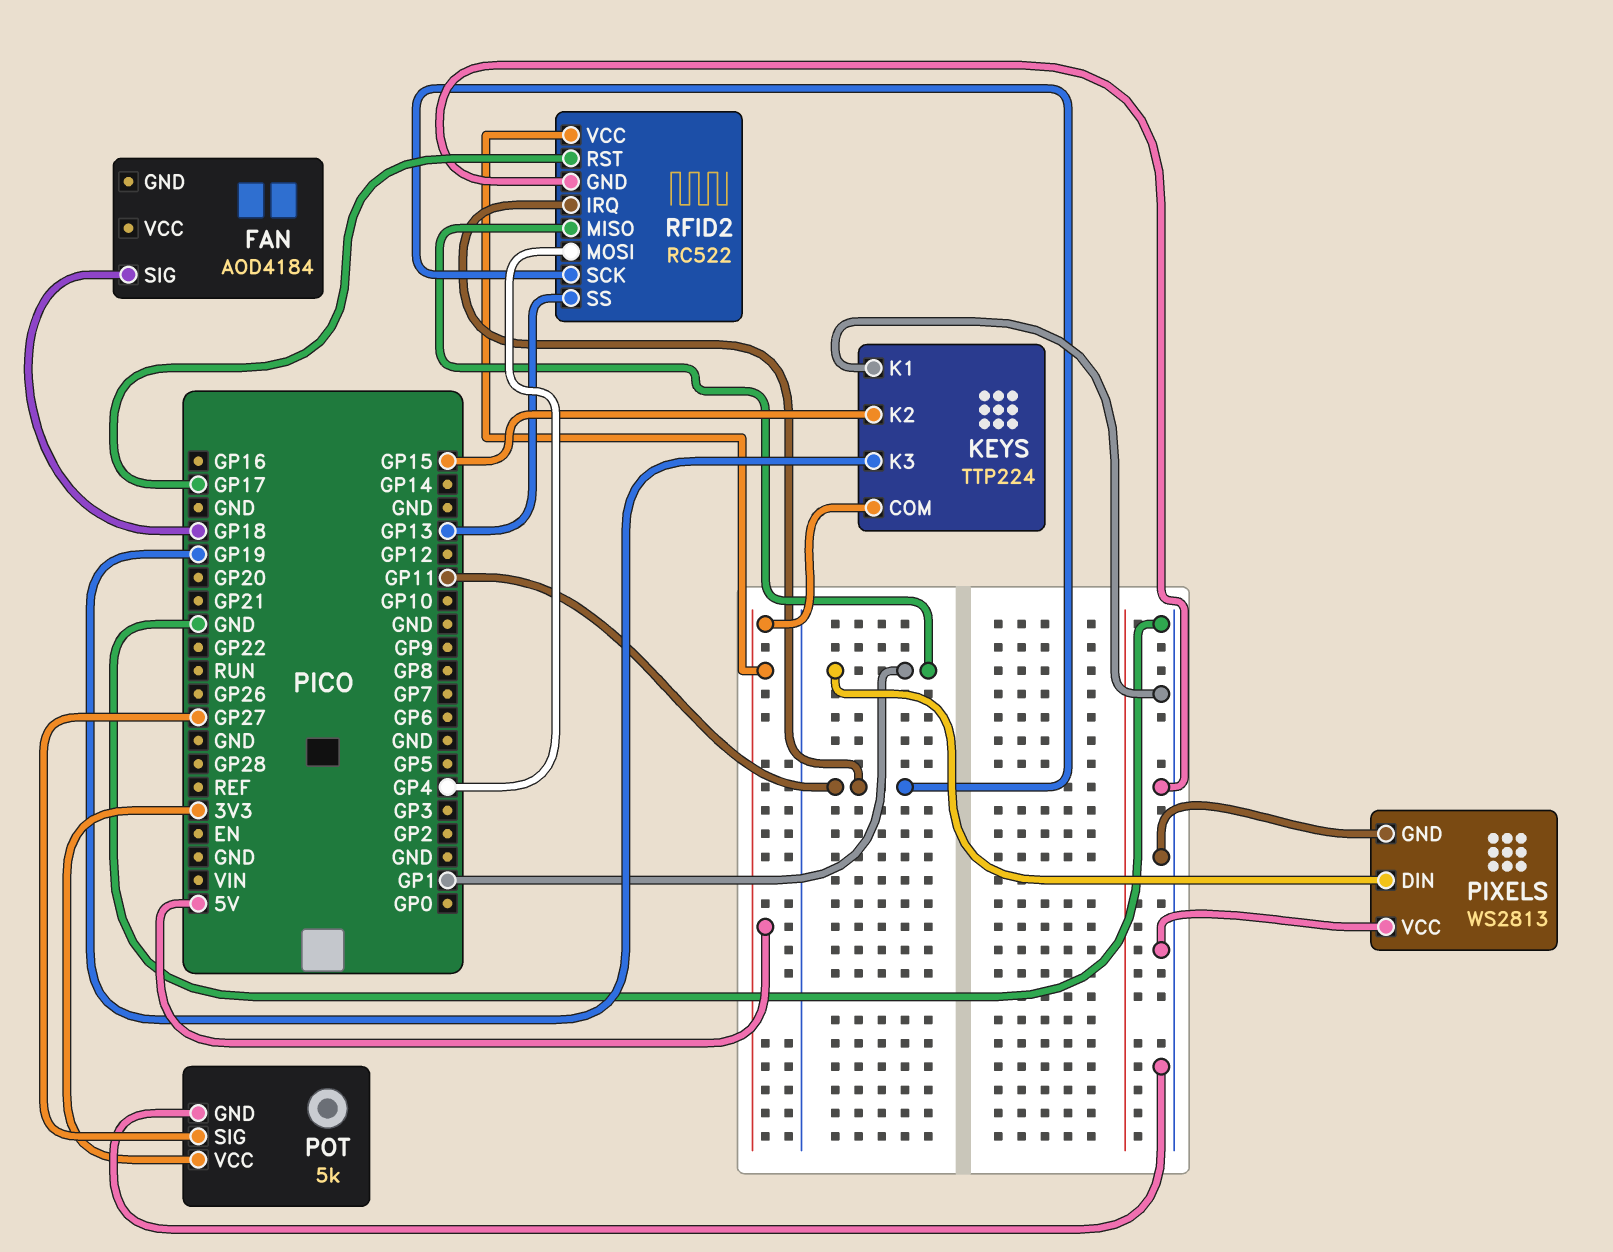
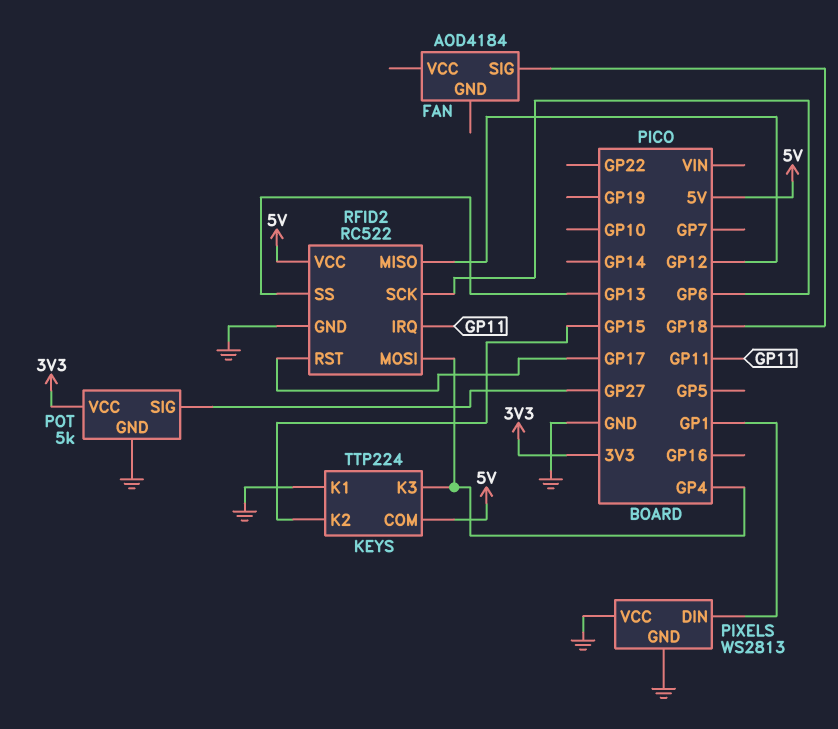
KEYS pin K3: GP19 -> GP4
RFID2 pin MISO: GP1 -> GP12
RFID2 pin SCK: GP11 -> GP6

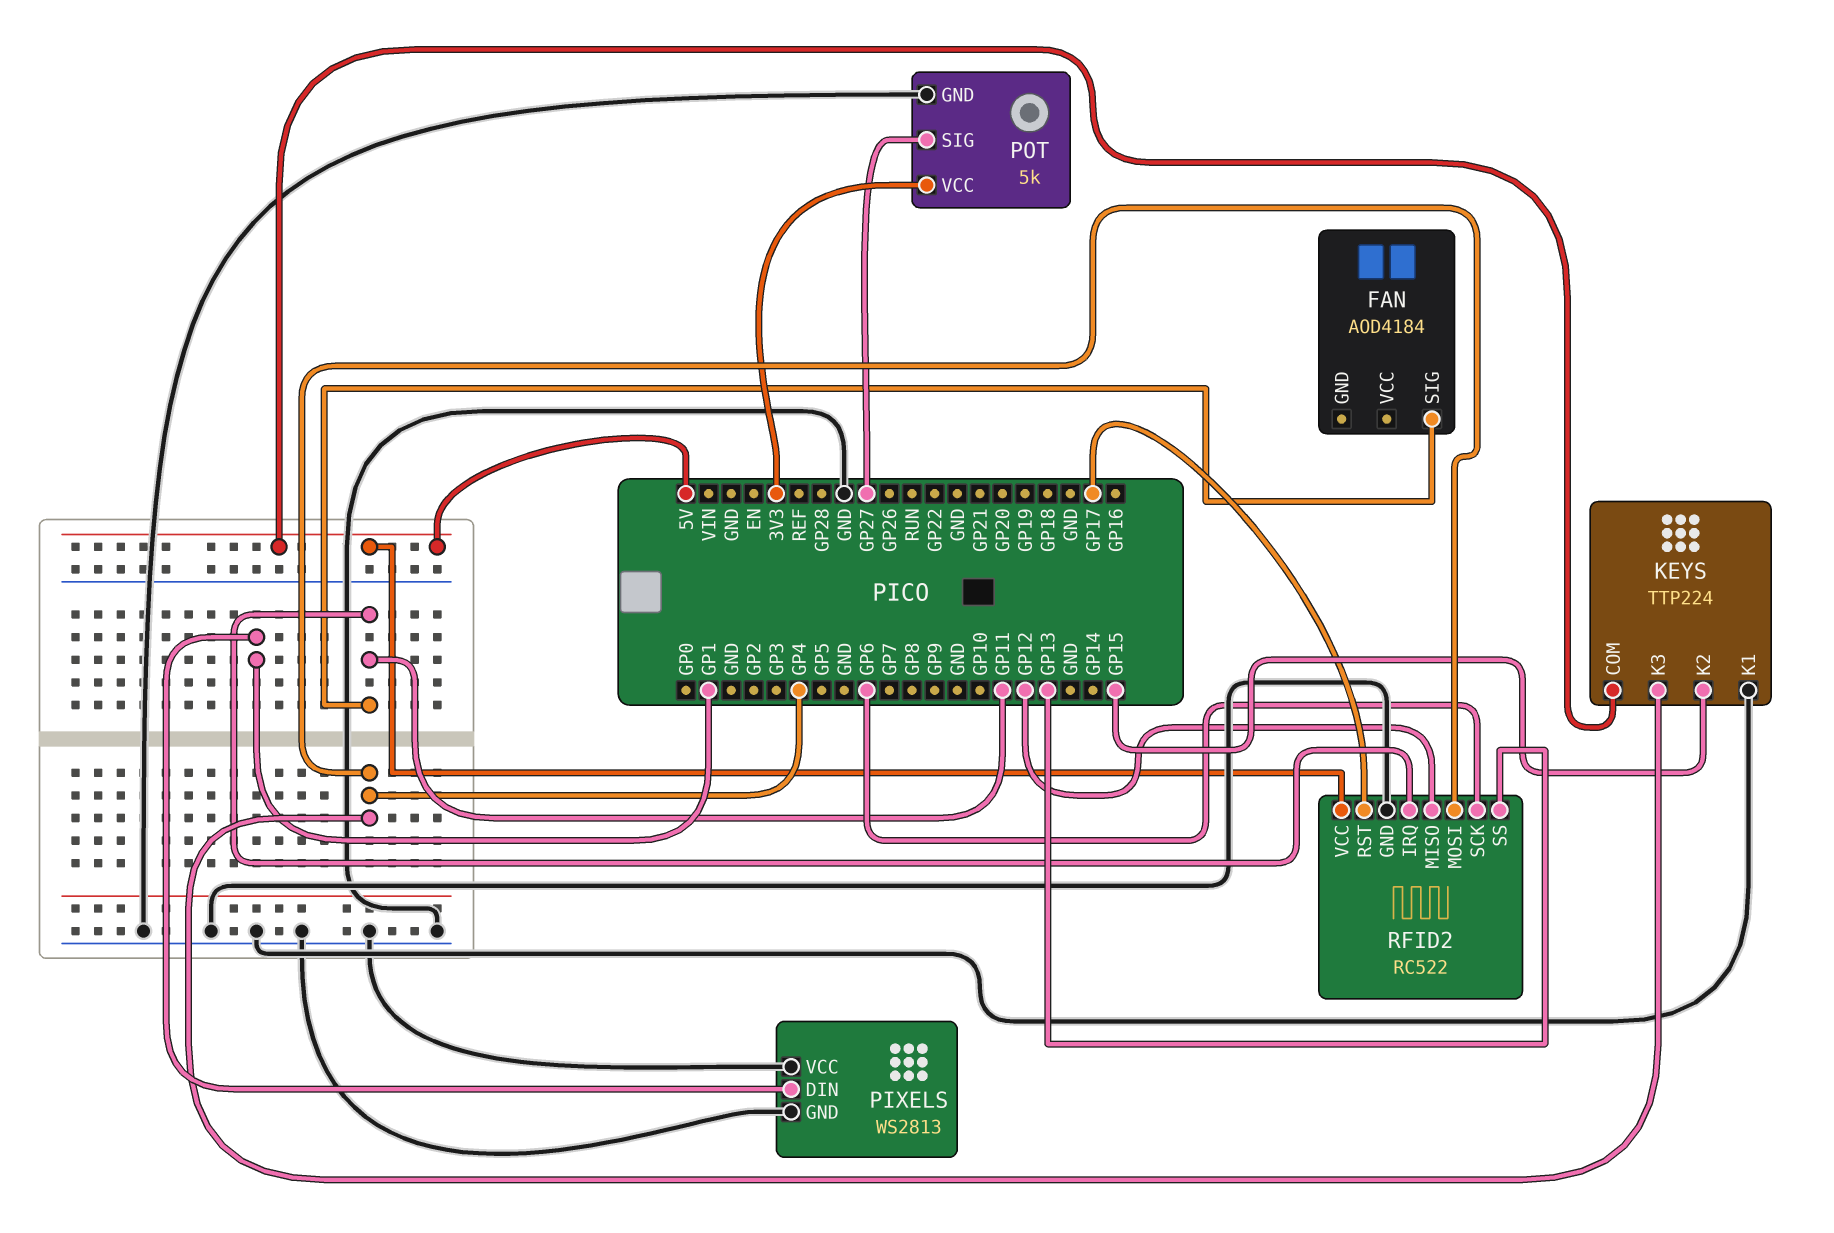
FAN pin SIG: GP18 -> GP11

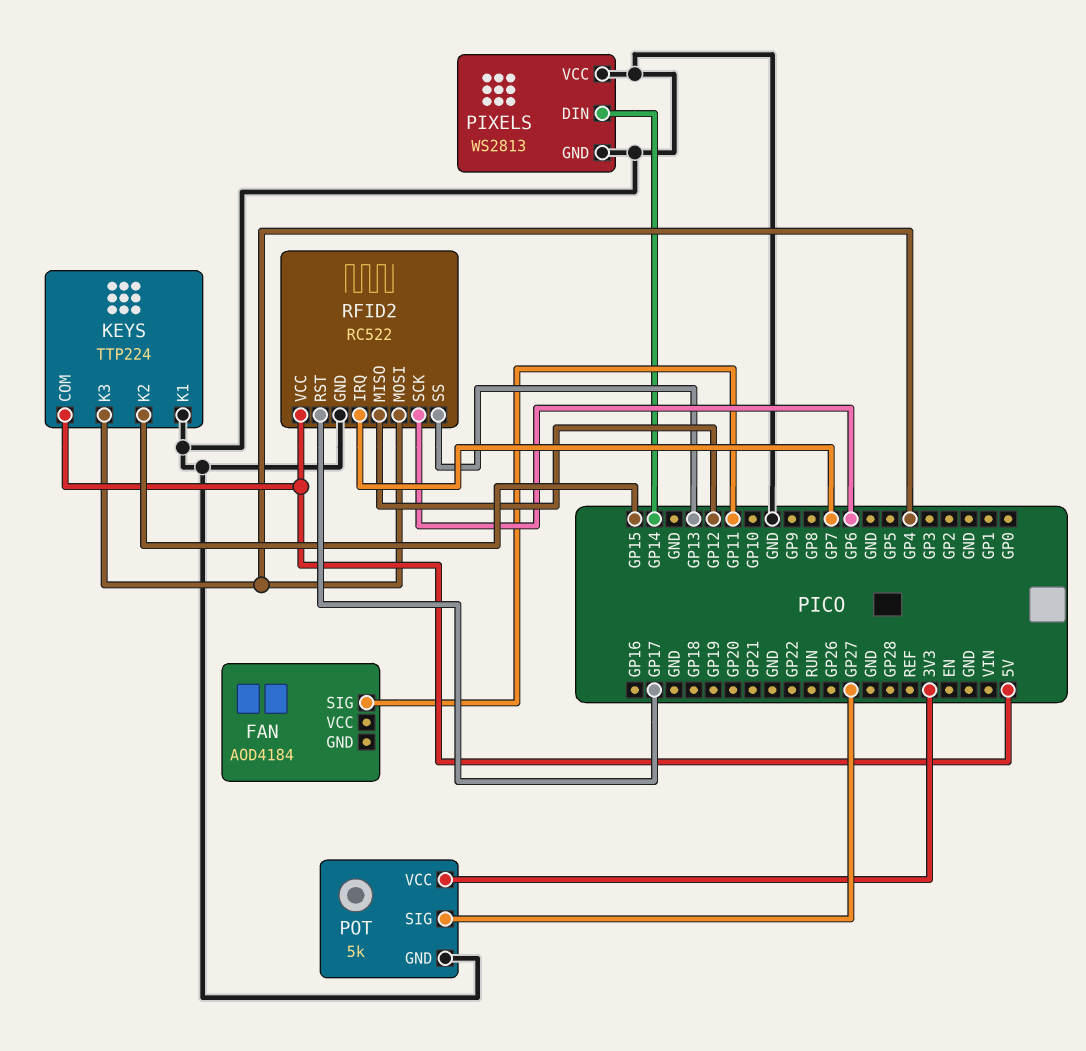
PIXELS pin DIN: GP1 -> GP14
RFID2 pin IRQ: GP11 -> GP7

